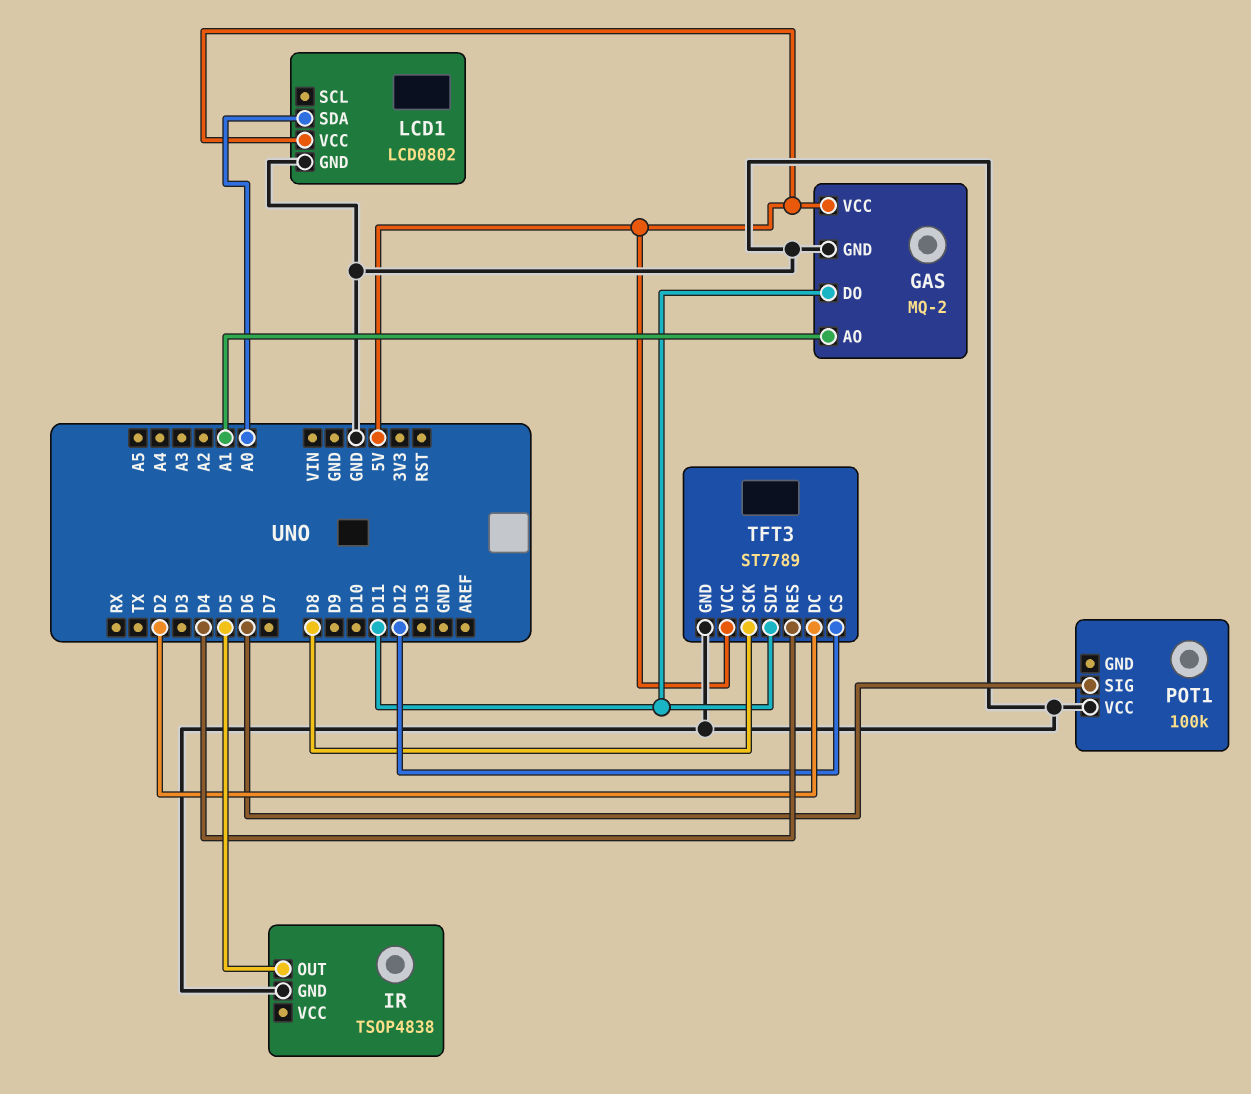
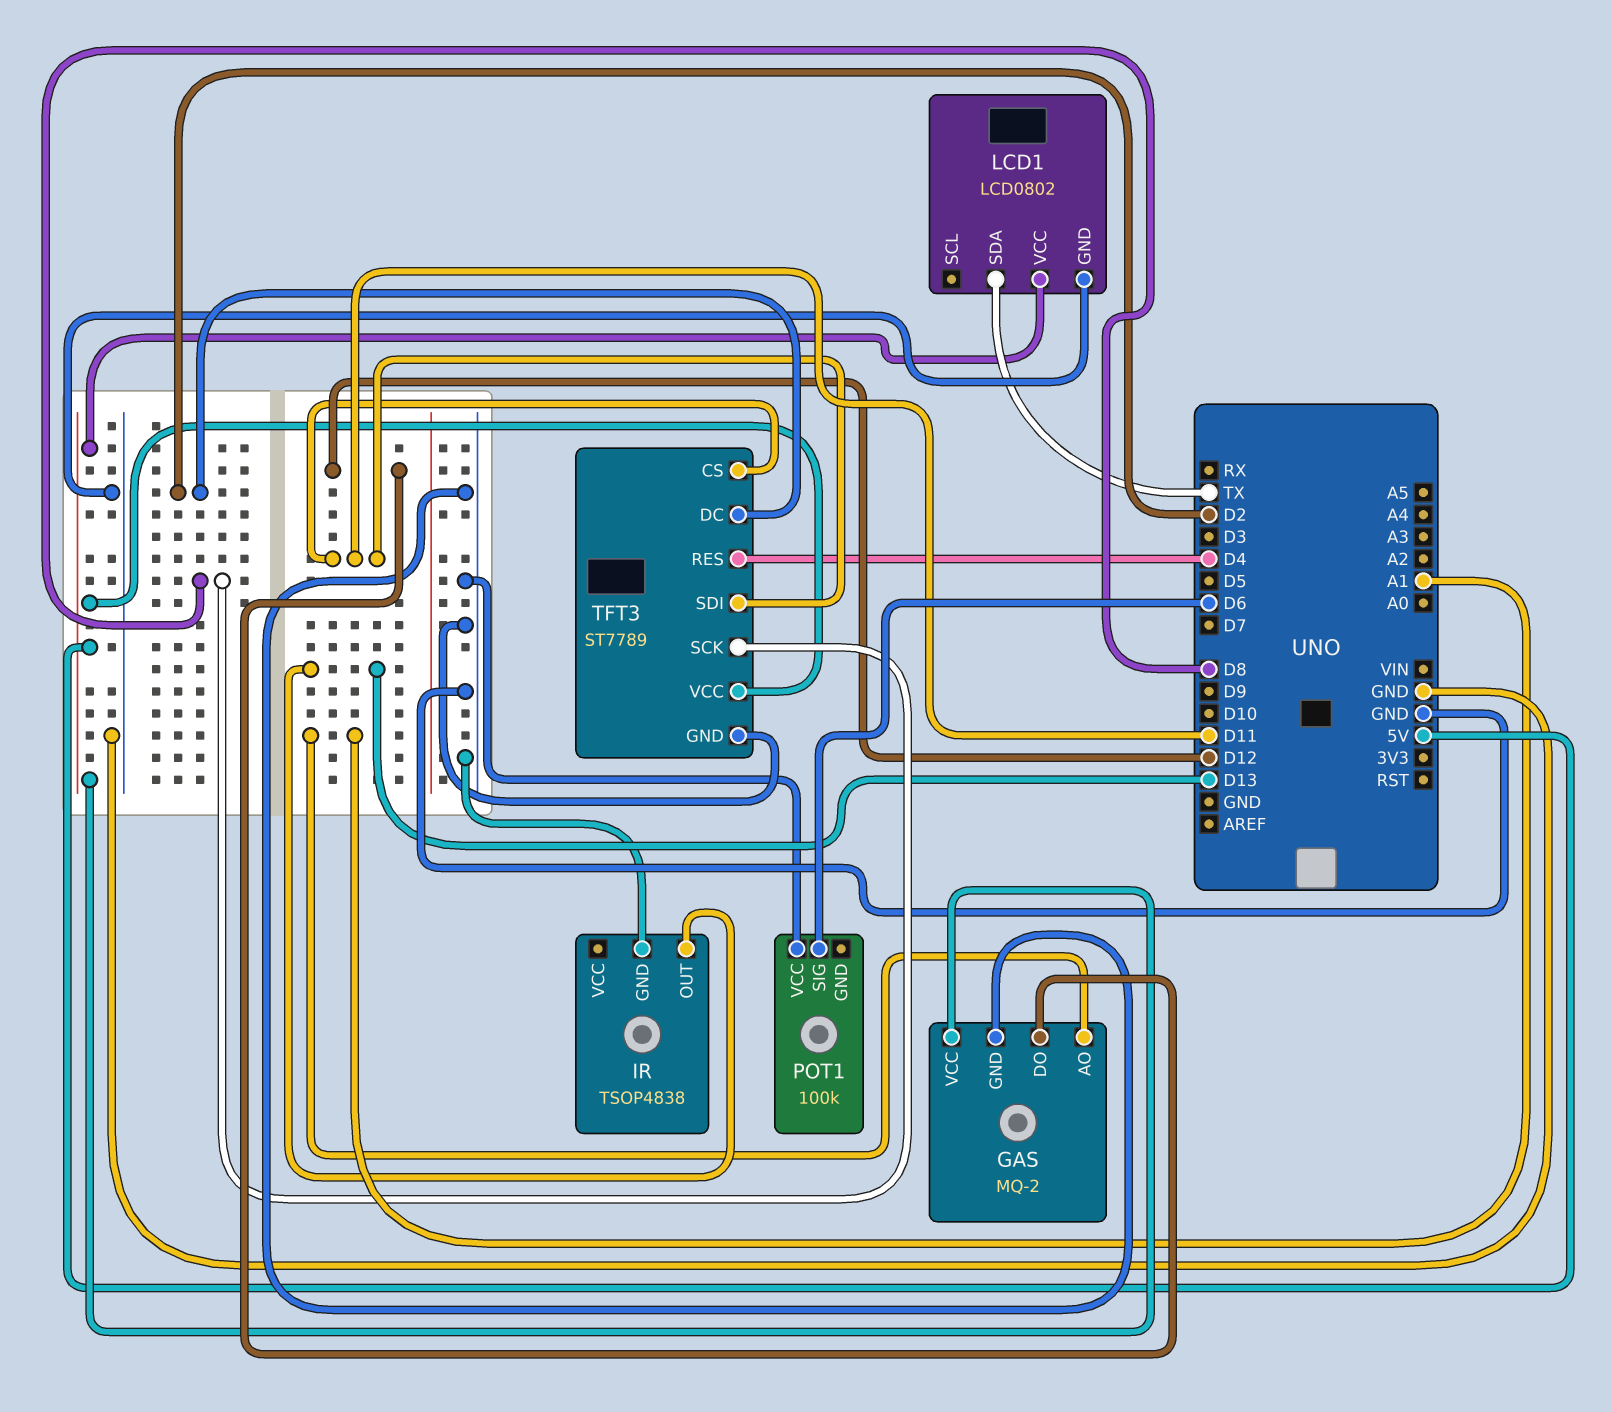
GAS pin DO: D11 -> D12
IR pin OUT: D5 -> D13
LCD1 pin SDA: A0 -> TX
TFT3 pin CS: D12 -> D11

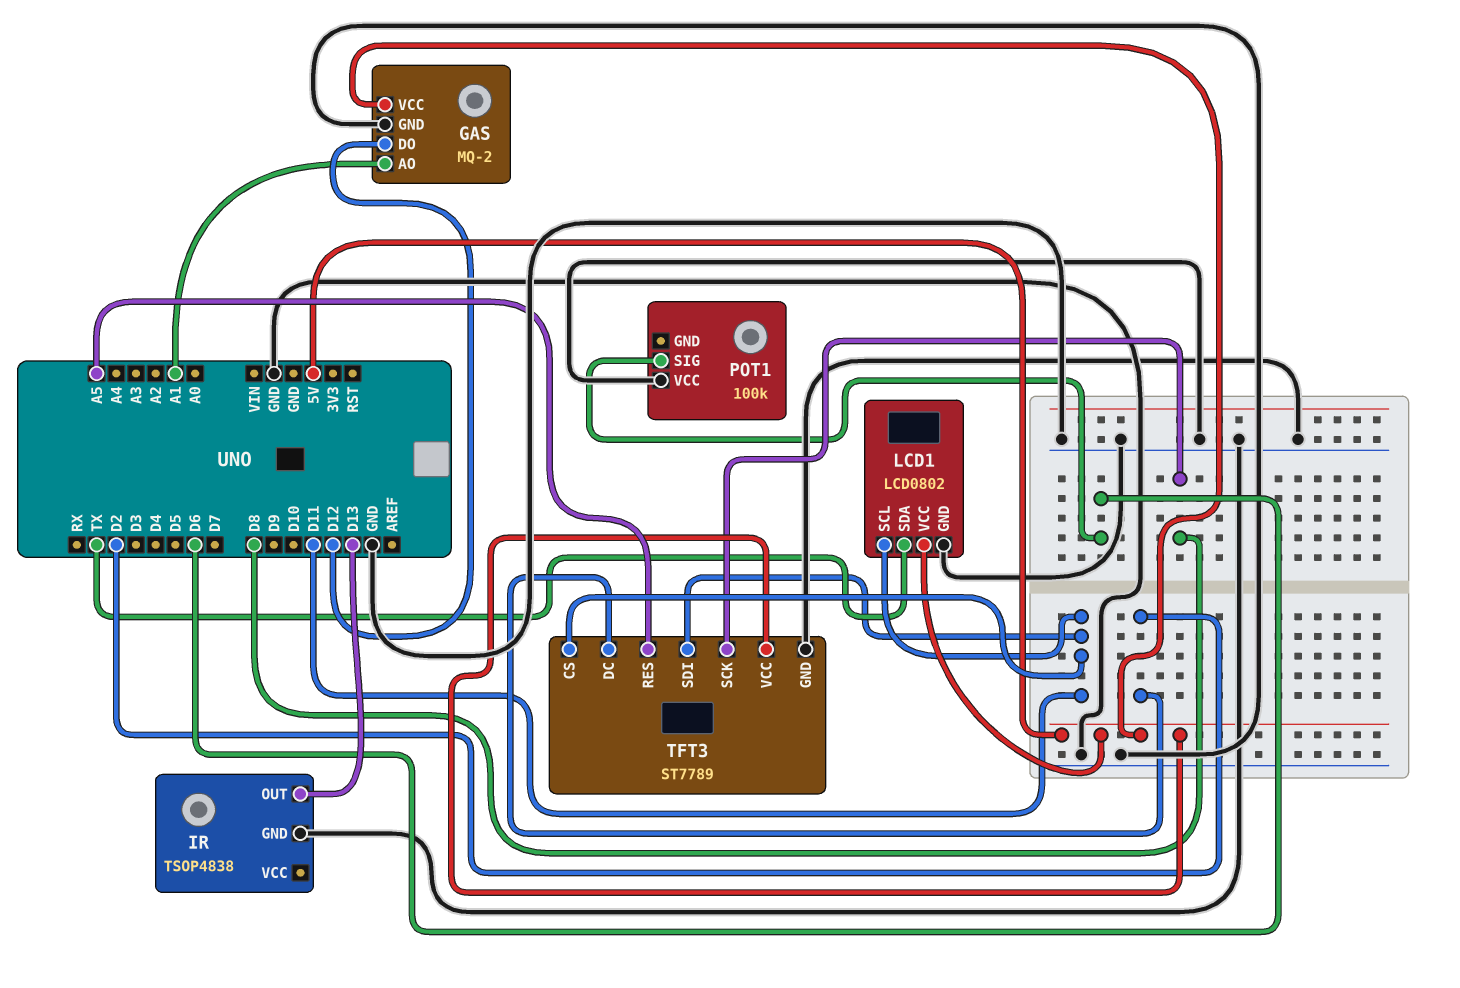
LCD1 pin SCL: none -> D11
TFT3 pin RES: D4 -> A5

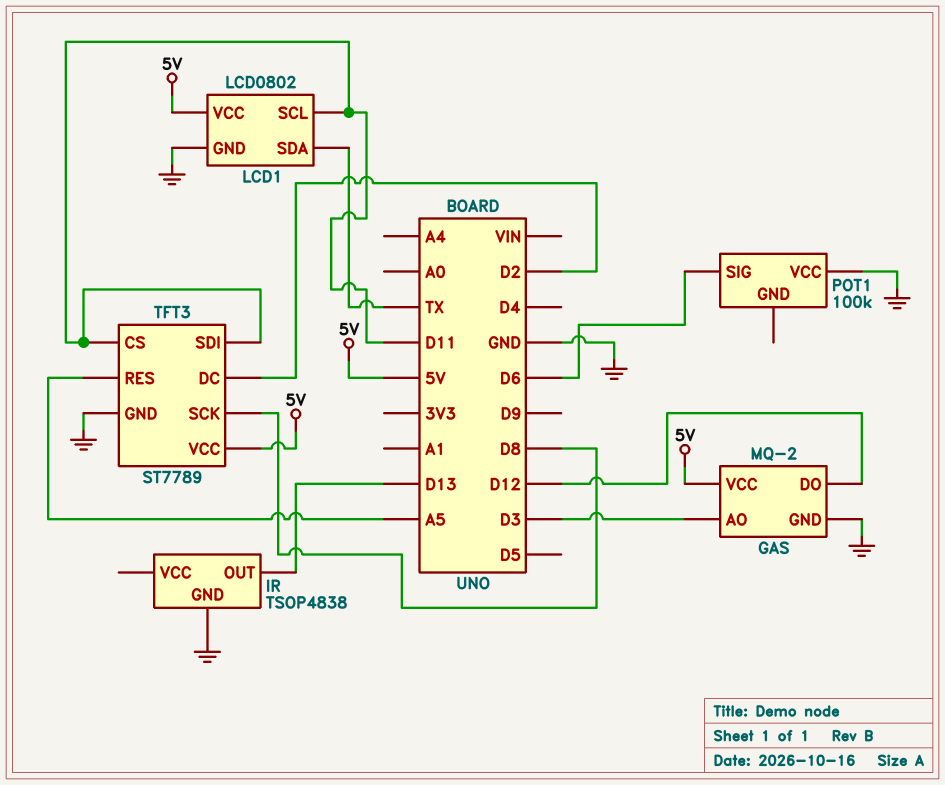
GAS pin AO: A1 -> D3

